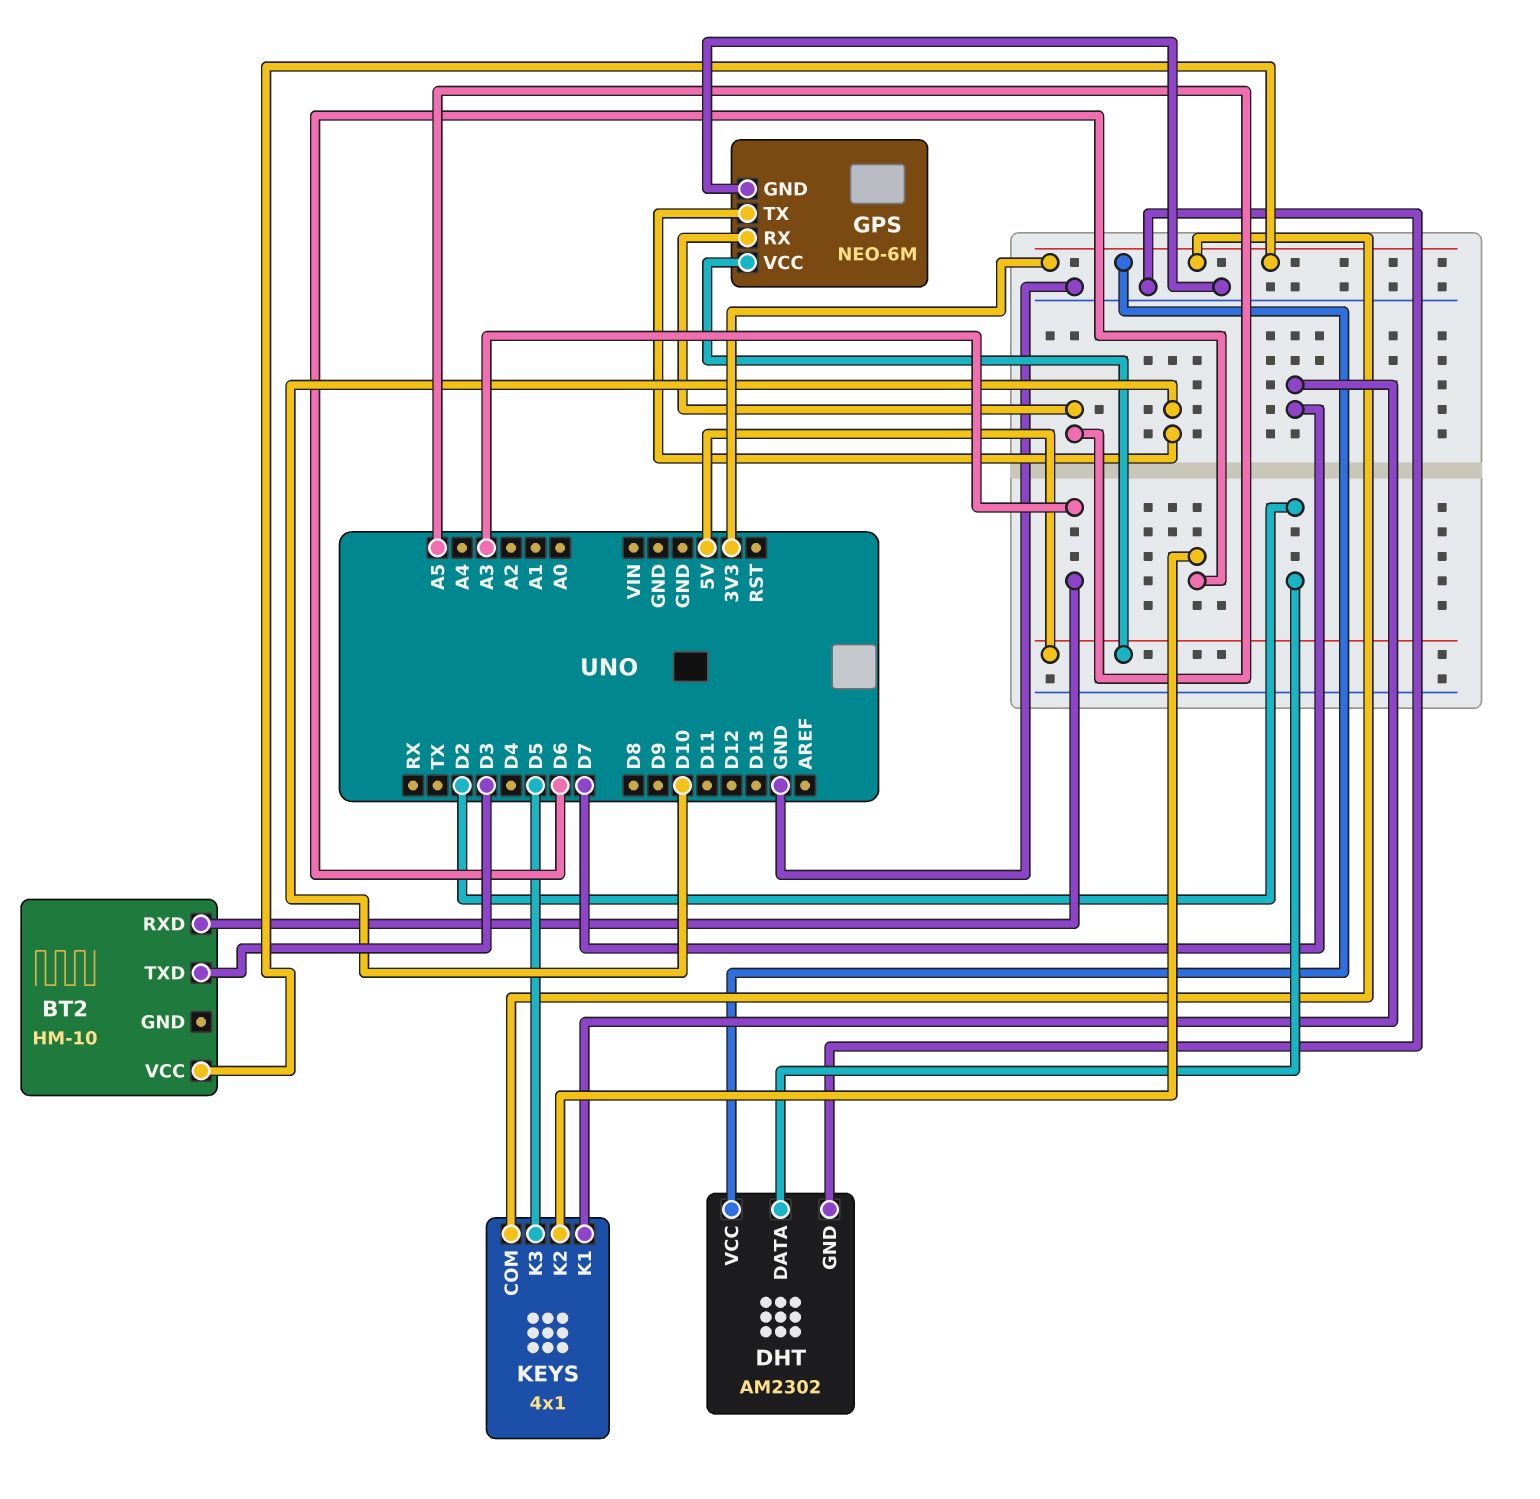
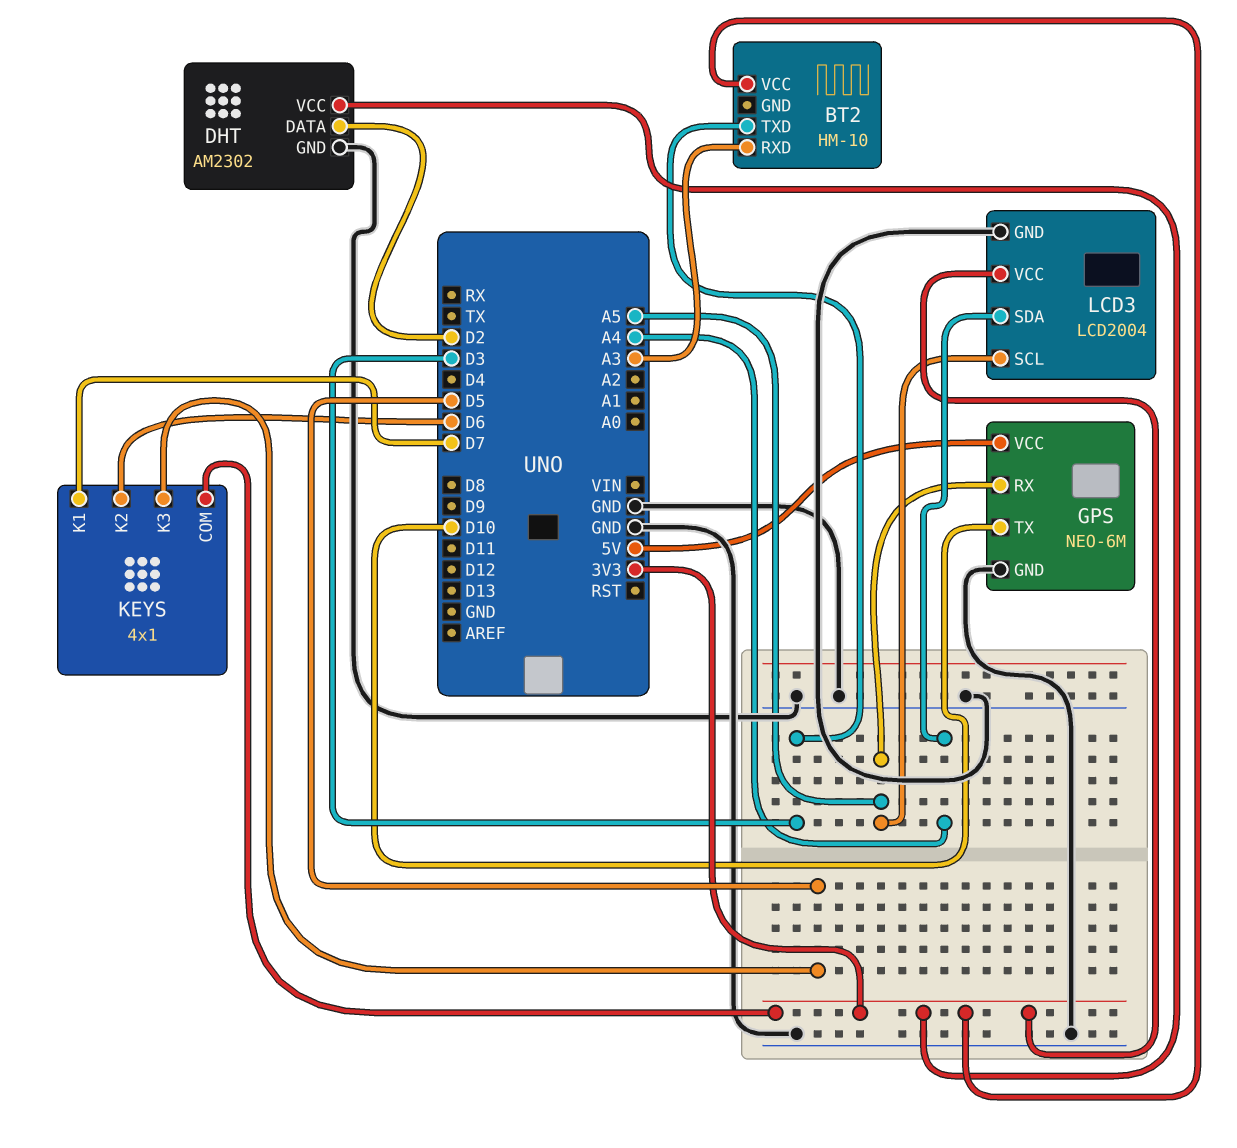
LCD3: none -> LCD2004
LCD3 pin GND: none -> GND
LCD3 pin SCL: none -> A5
LCD3 pin SDA: none -> A4
LCD3 pin VCC: none -> 3V3

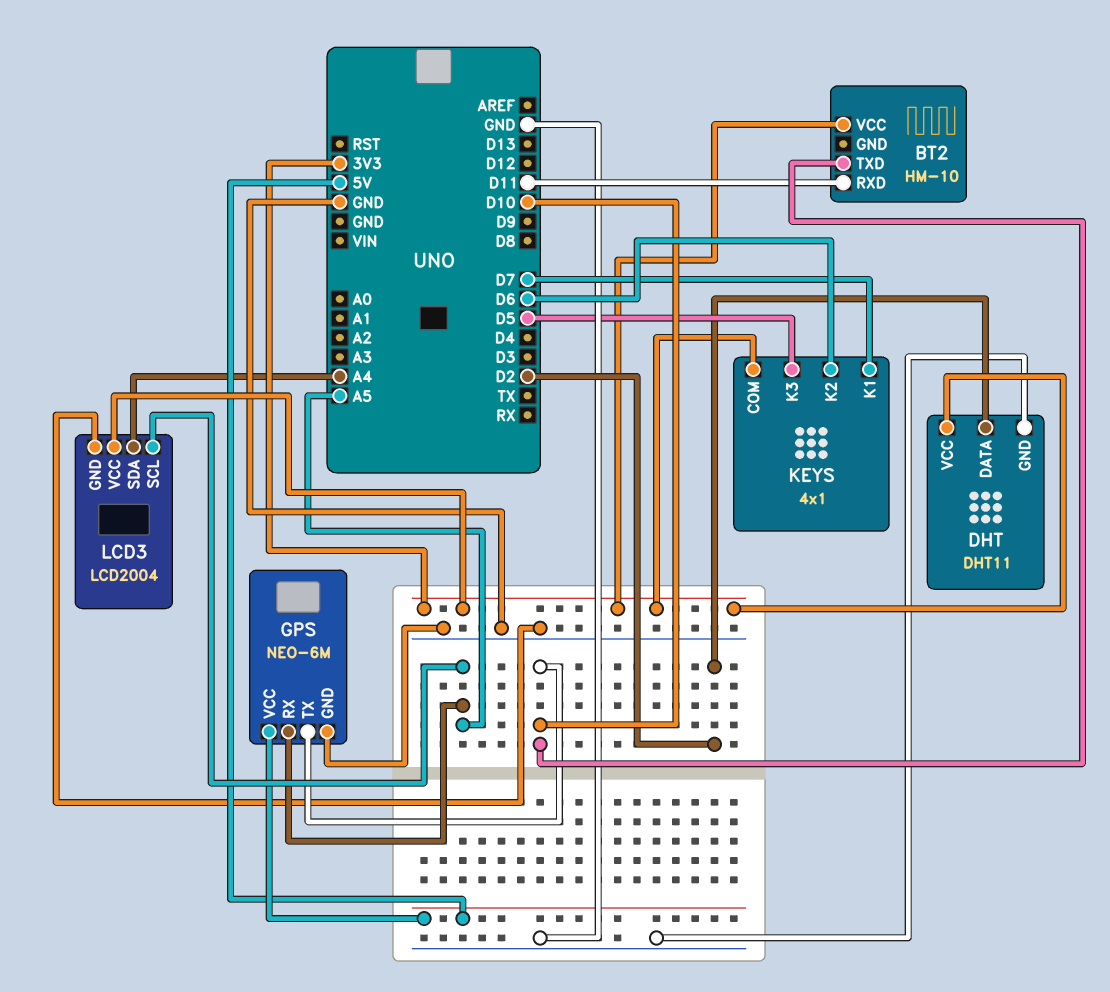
BT2 pin RXD: A3 -> D11
BT2 pin TXD: D3 -> D10
DHT: AM2302 -> DHT11

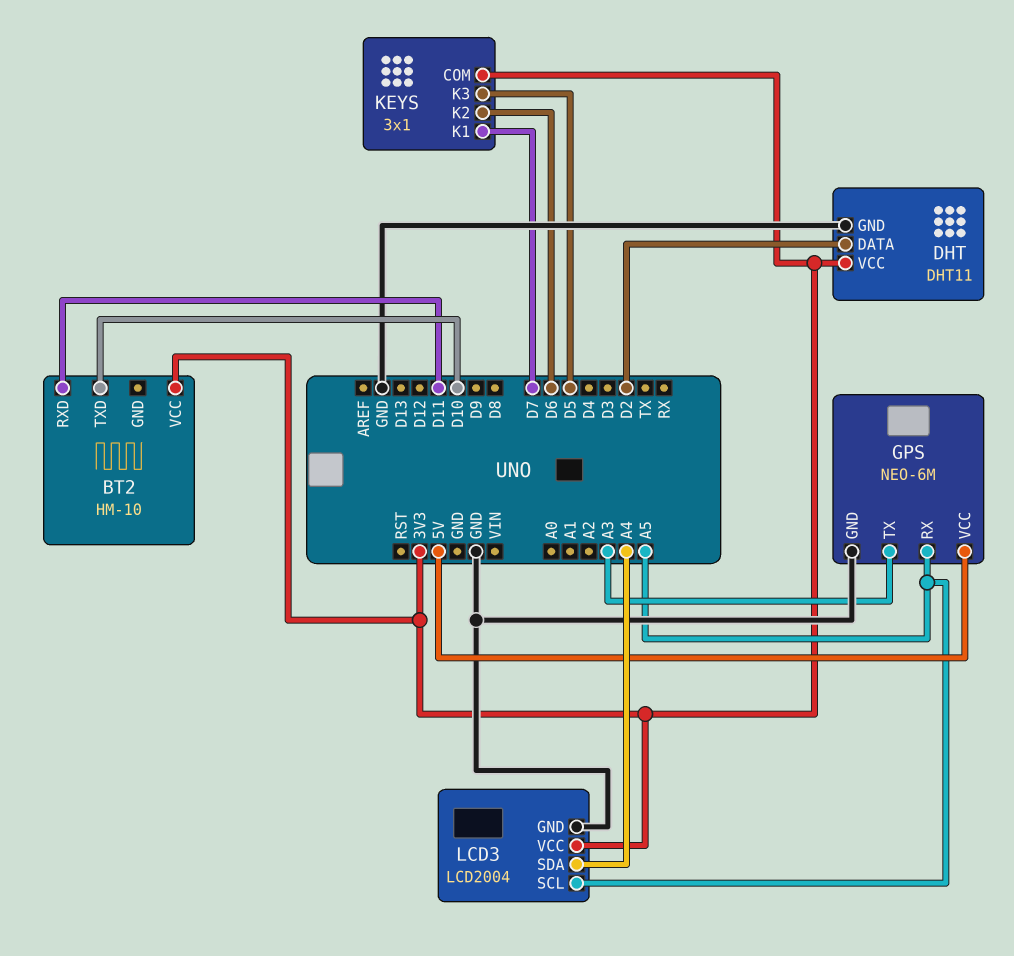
GPS pin TX: D10 -> A3
KEYS: 4x1 -> 3x1

